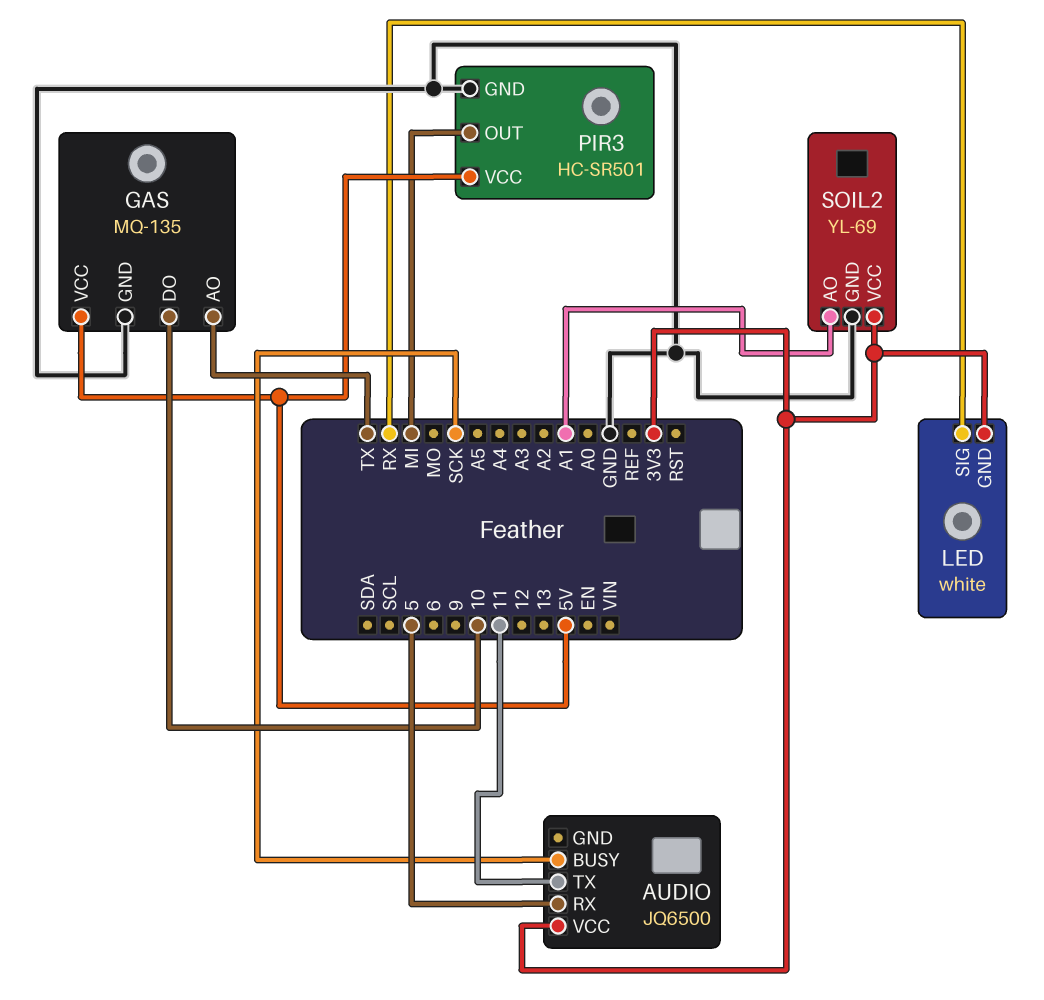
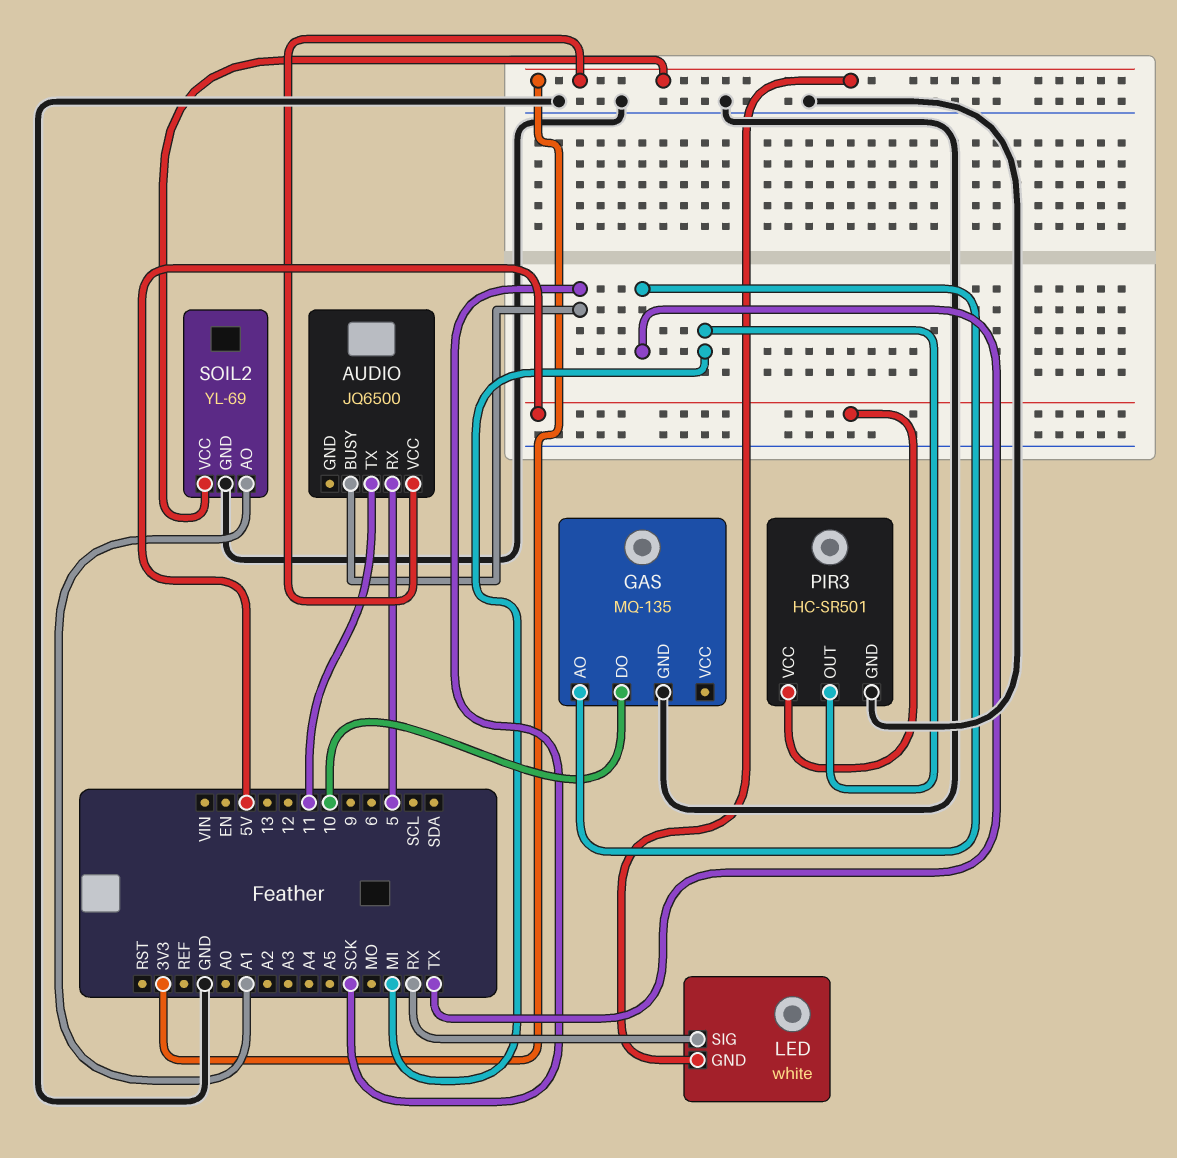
GAS pin VCC: 5V -> none

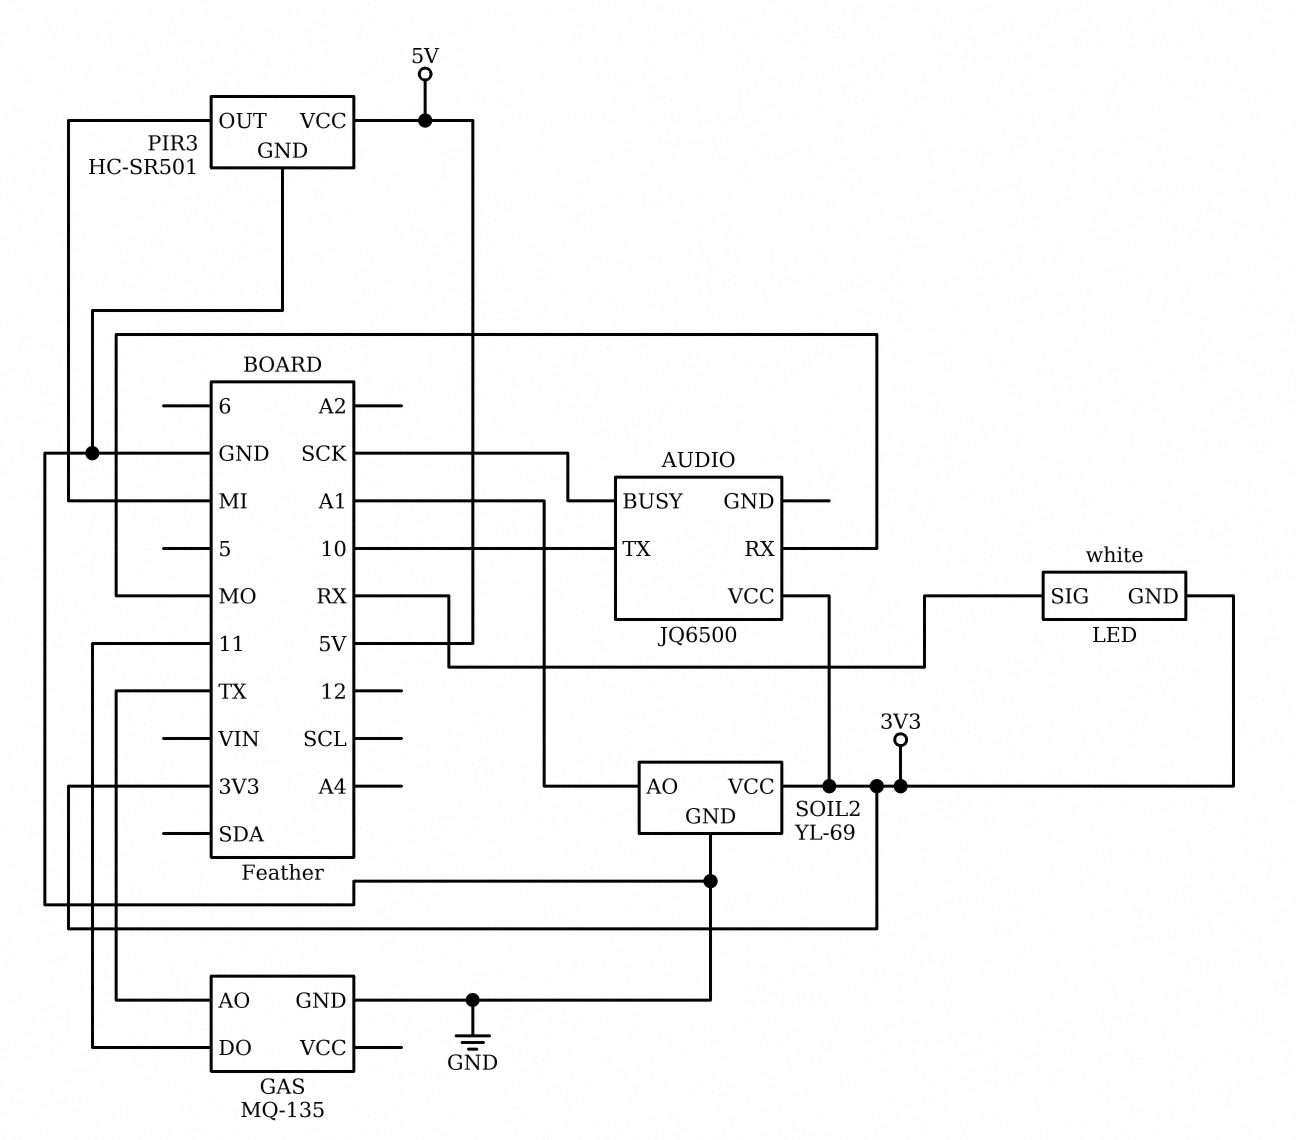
AUDIO pin RX: 5 -> MO
AUDIO pin TX: 11 -> 10
GAS pin DO: 10 -> 11

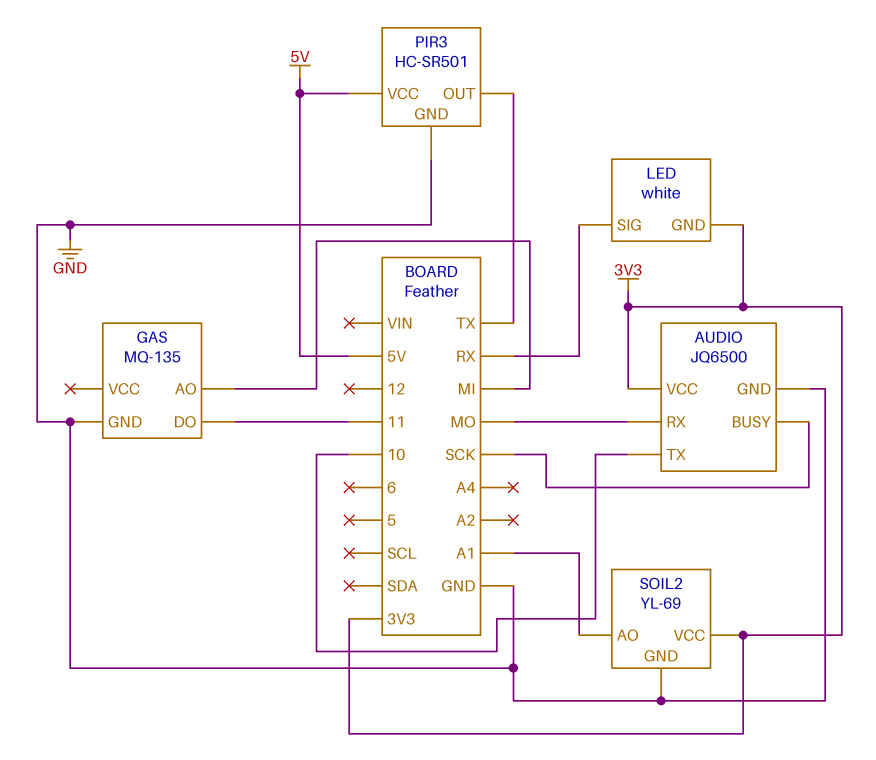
AUDIO pin GND: none -> GND
GAS pin AO: TX -> MI
PIR3 pin OUT: MI -> TX

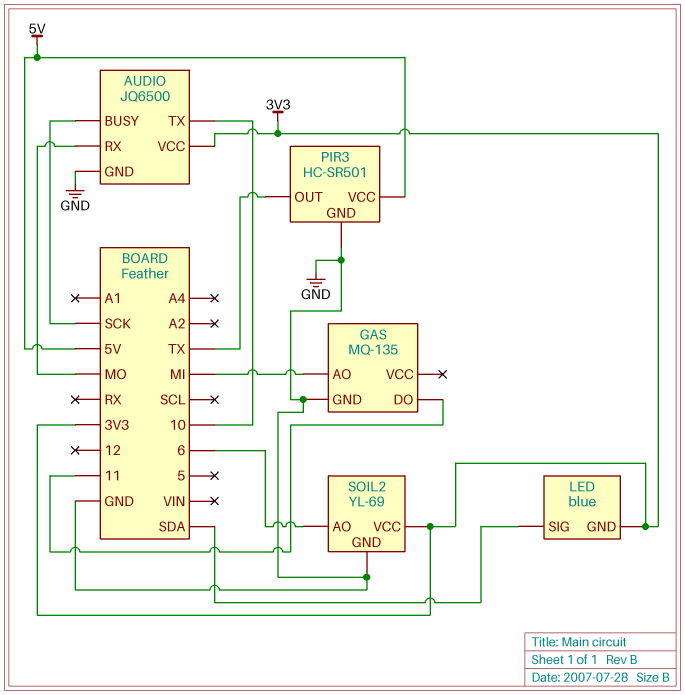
LED: white -> blue
LED pin SIG: RX -> SDA
SOIL2 pin AO: A1 -> 6

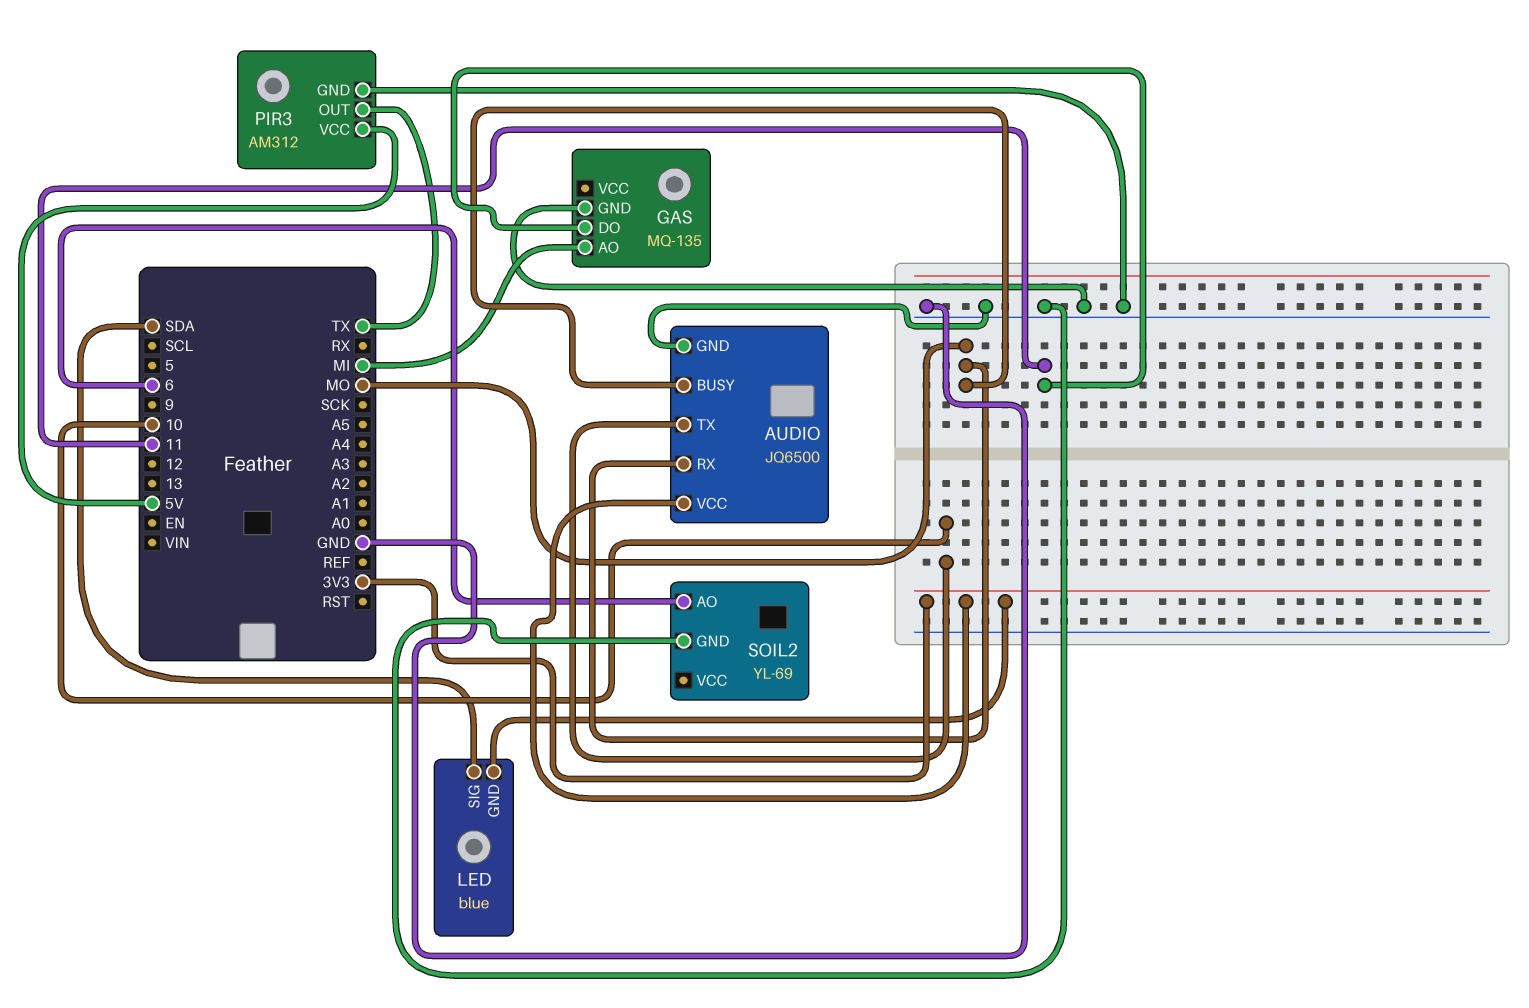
AUDIO pin BUSY: SCK -> MO
PIR3: HC-SR501 -> AM312
SOIL2 pin VCC: 3V3 -> none

